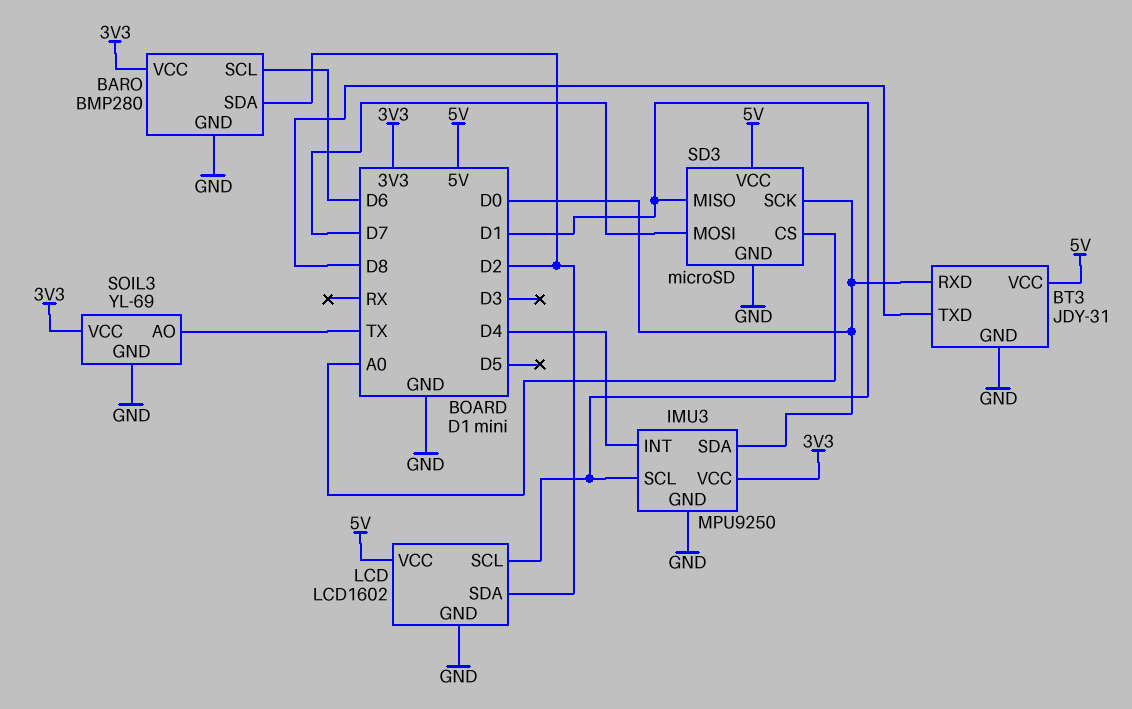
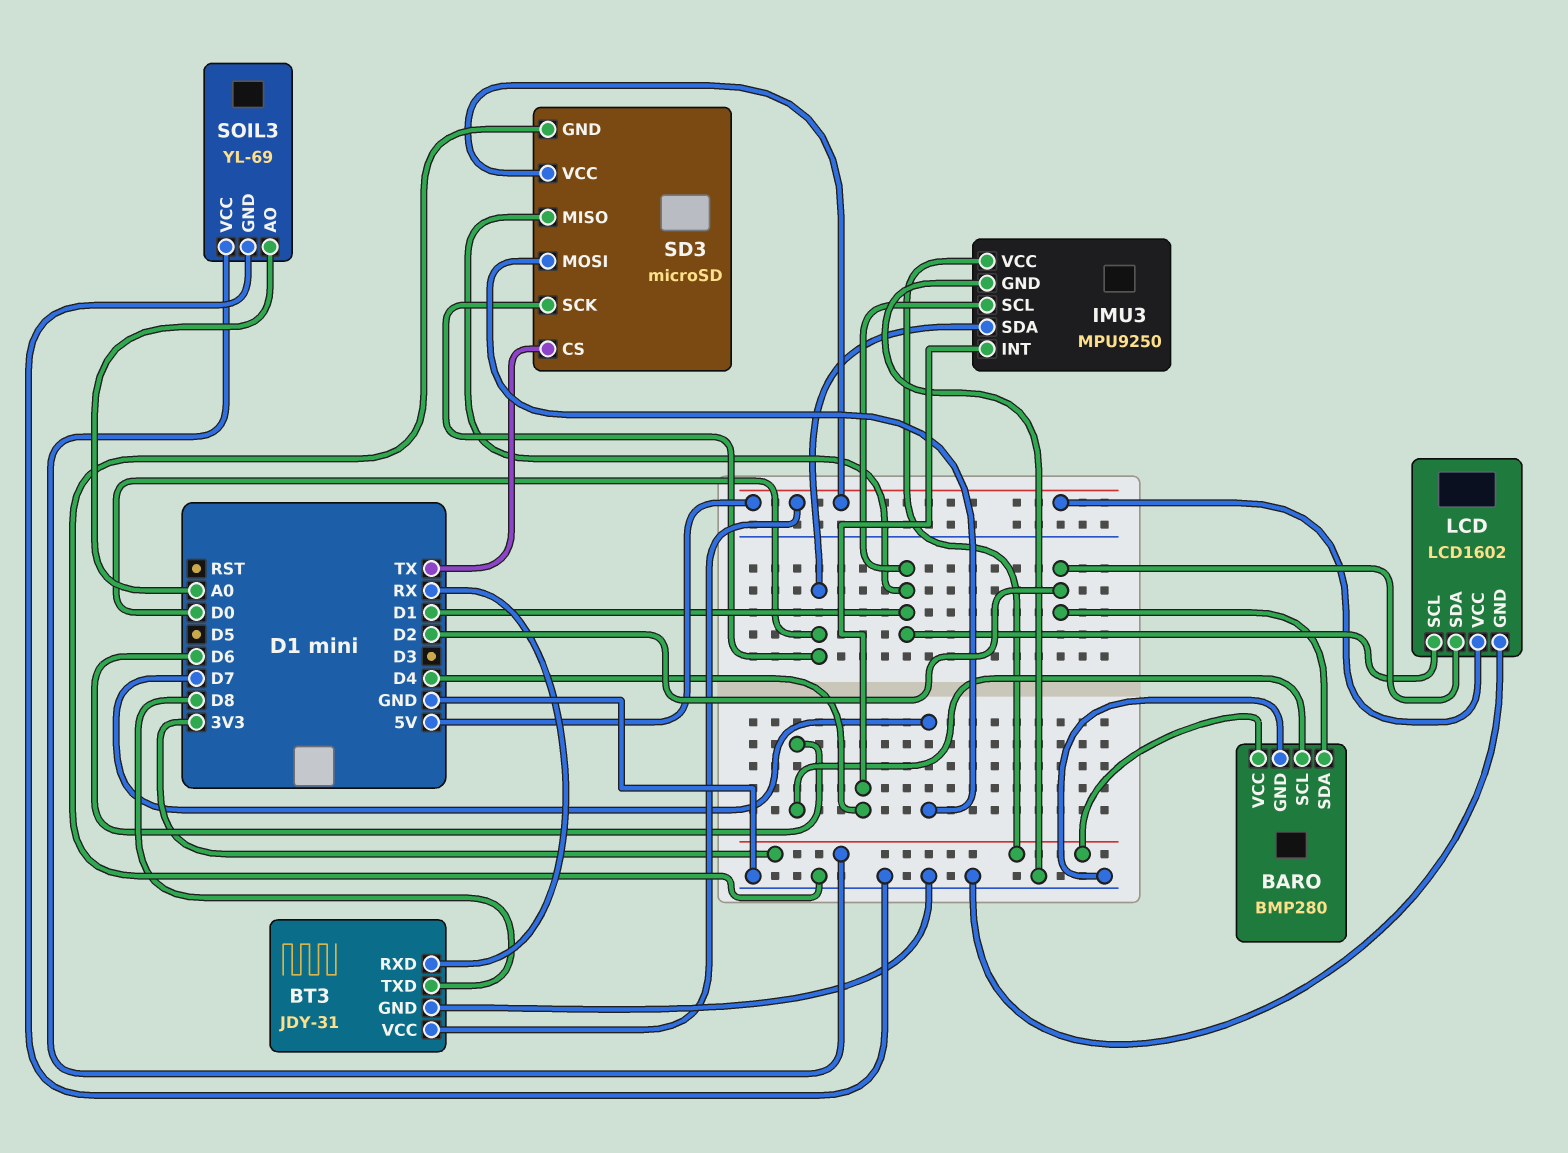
BT3 pin RXD: D0 -> RX
SD3 pin CS: A0 -> TX
SOIL3 pin AO: TX -> A0

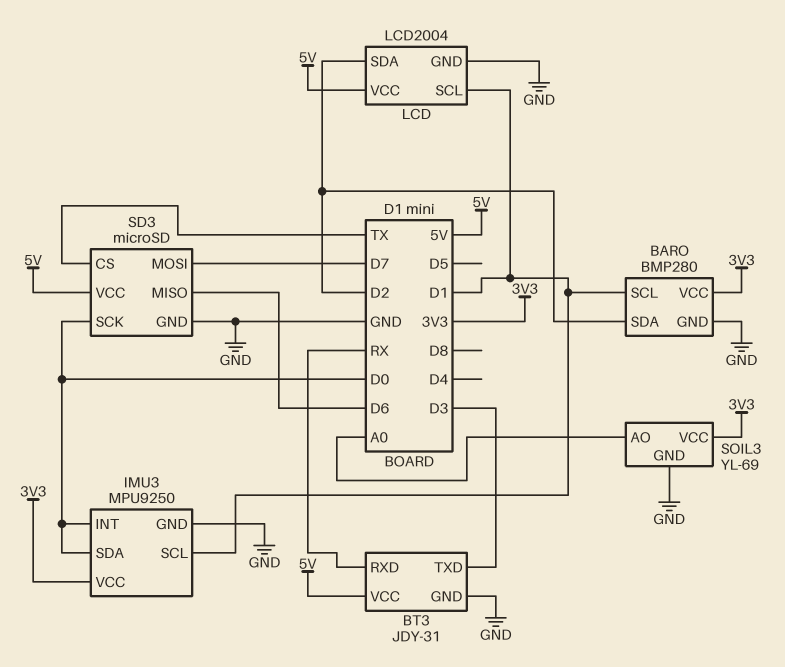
BARO pin SCL: D6 -> D1
BT3 pin TXD: D8 -> D3
IMU3 pin INT: D4 -> D0
LCD: LCD1602 -> LCD2004
SD3 pin MISO: D1 -> D6

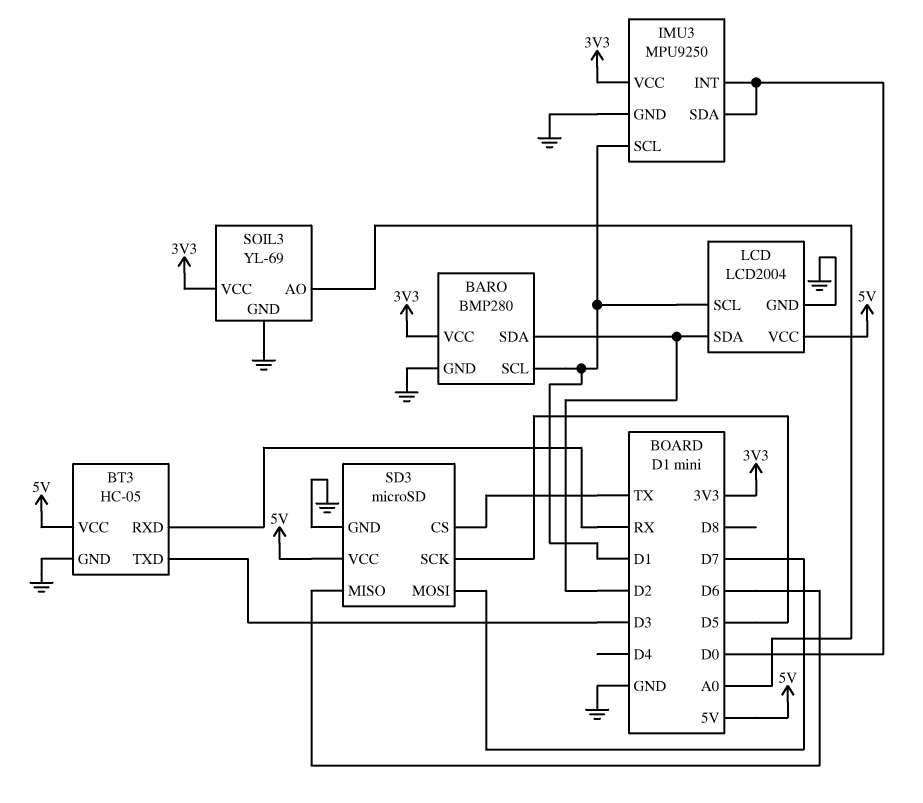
BT3: JDY-31 -> HC-05
SD3 pin SCK: D0 -> D5

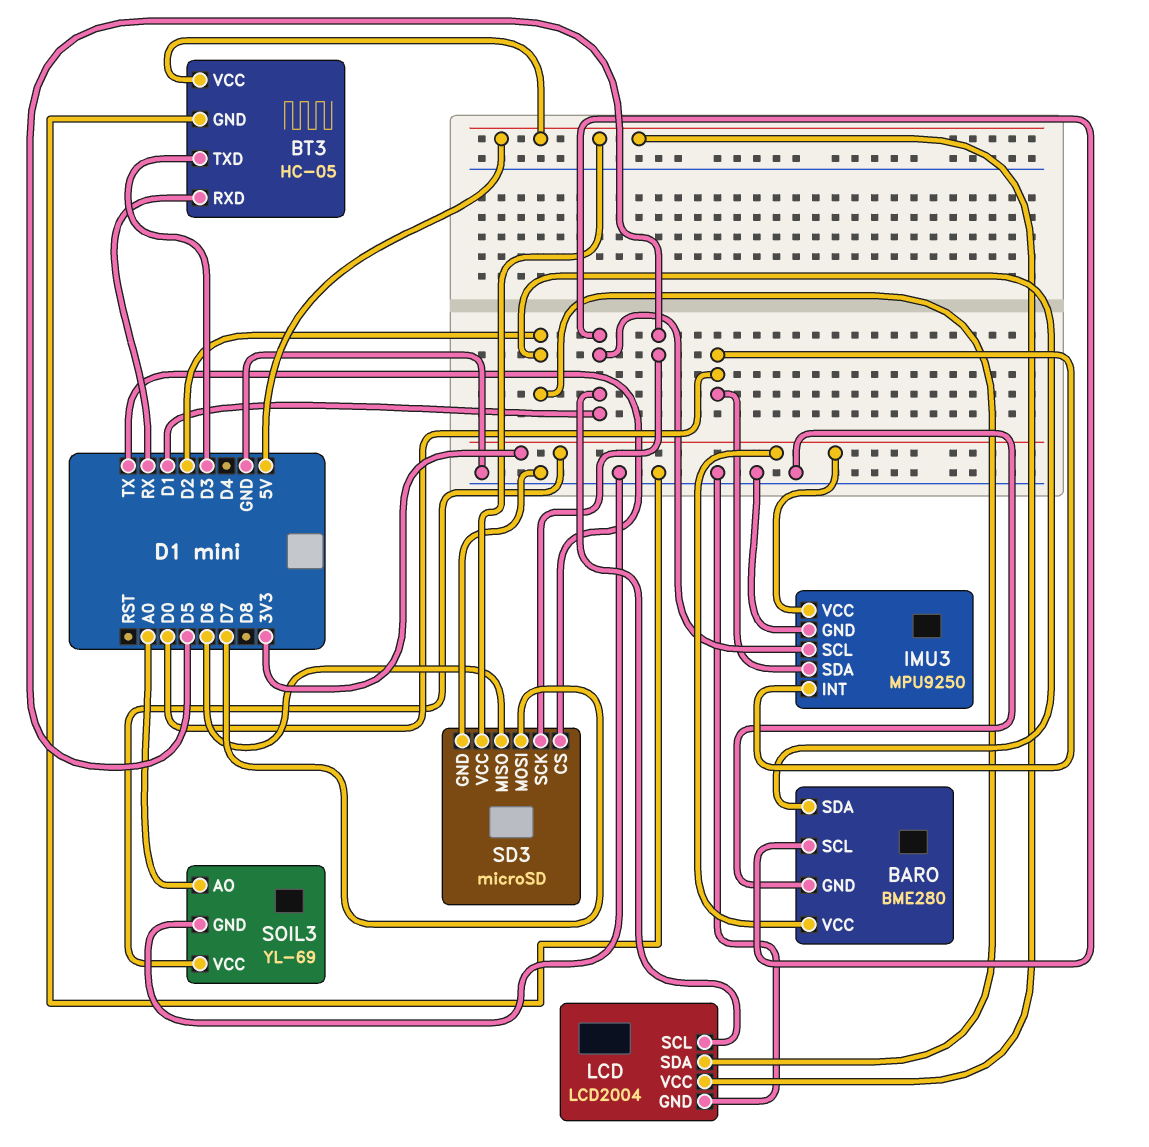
BARO: BMP280 -> BME280

